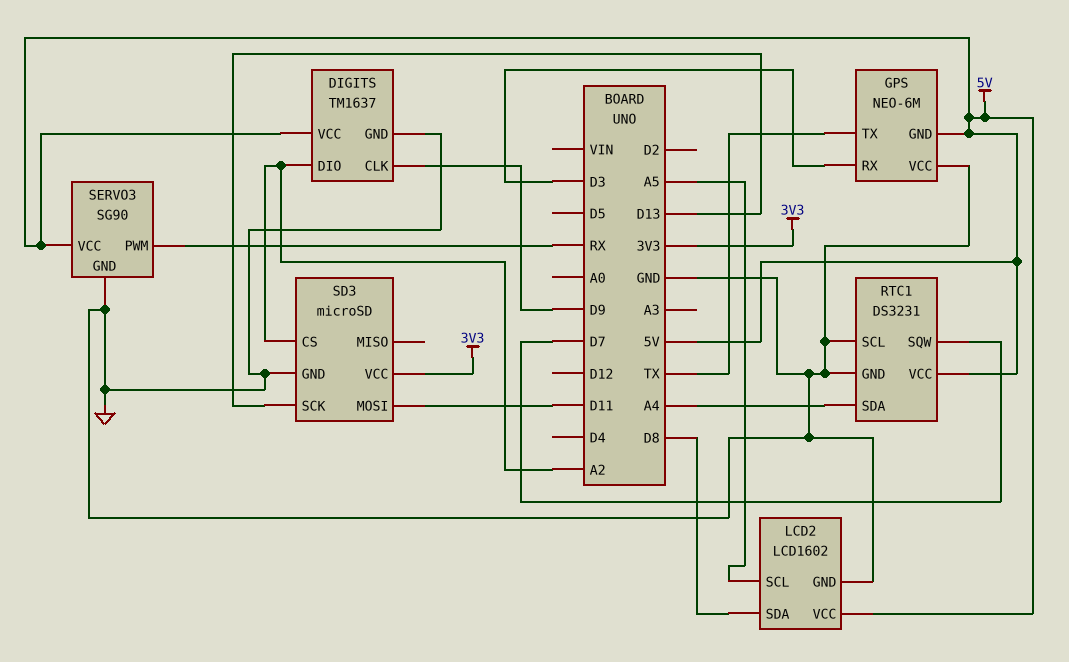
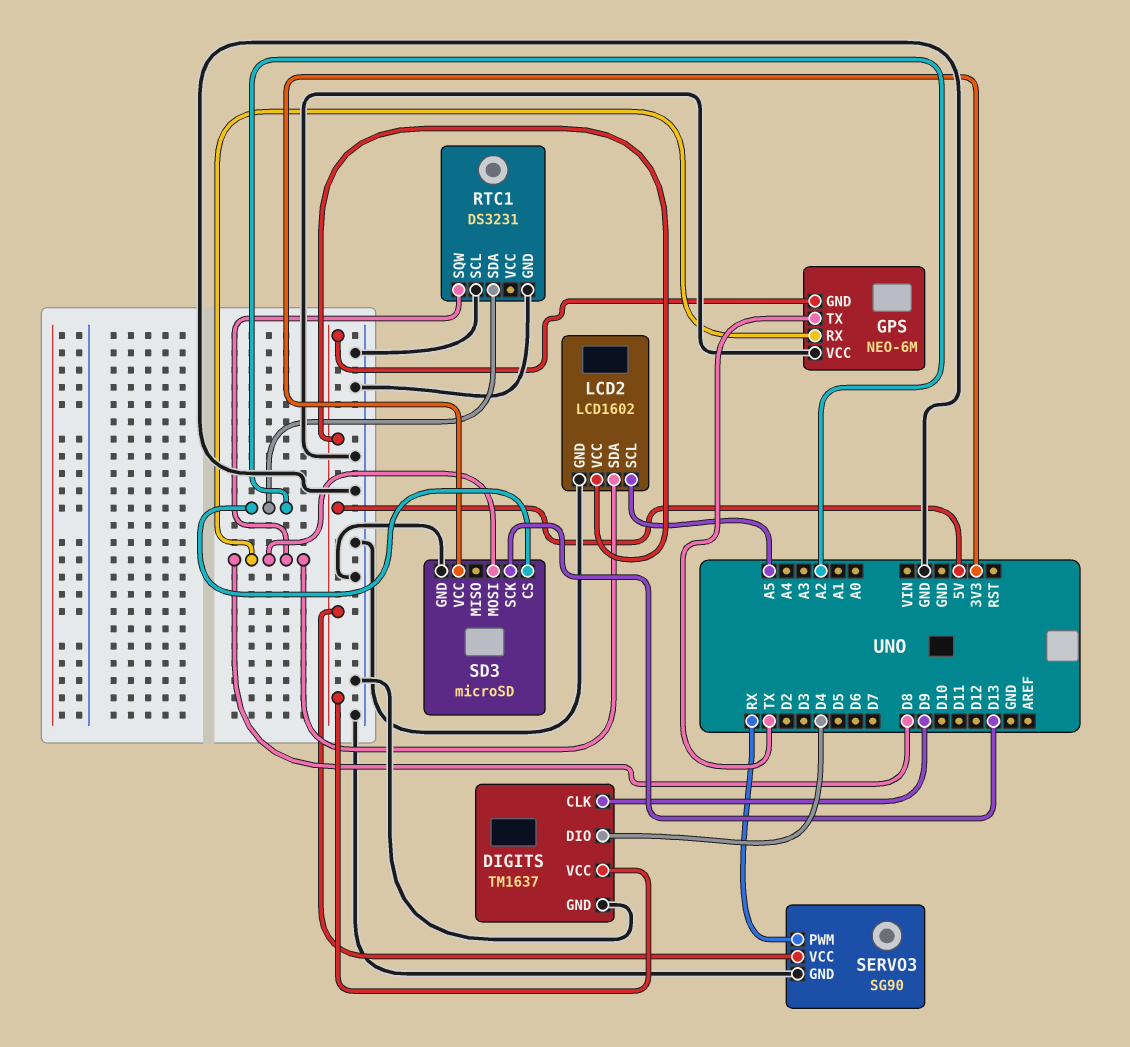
DIGITS pin DIO: A2 -> D4
GPS pin RX: D3 -> D8
RTC1 pin SDA: A4 -> A2
RTC1 pin SQW: D7 -> D8
RTC1 pin VCC: 5V -> none
SD3 pin MOSI: D11 -> D8

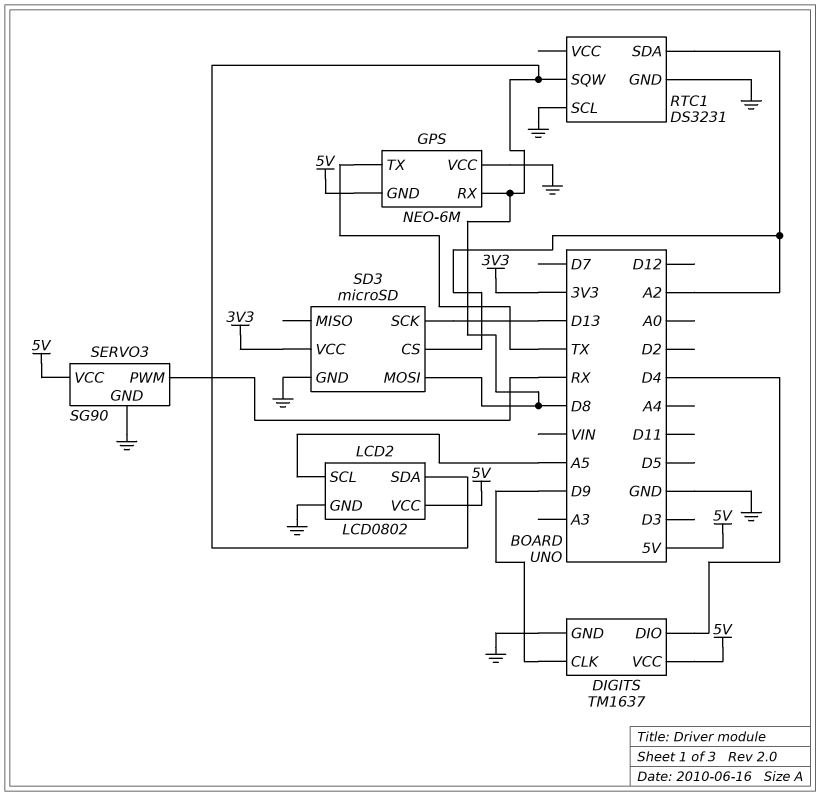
LCD2: LCD1602 -> LCD0802

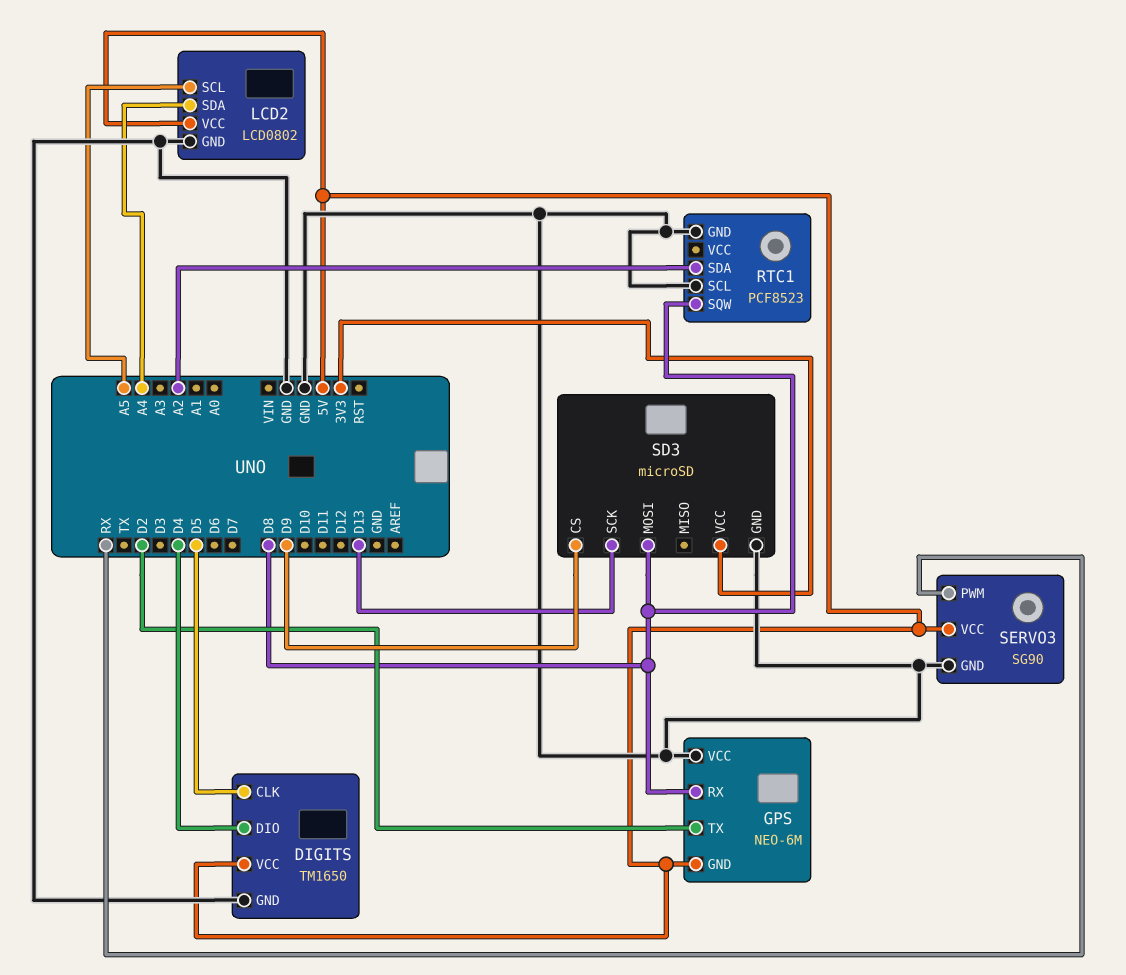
DIGITS: TM1637 -> TM1650
DIGITS pin CLK: D9 -> D5
GPS pin TX: TX -> D2
LCD2 pin SDA: D8 -> A4
RTC1: DS3231 -> PCF8523
SD3 pin CS: A2 -> D9

